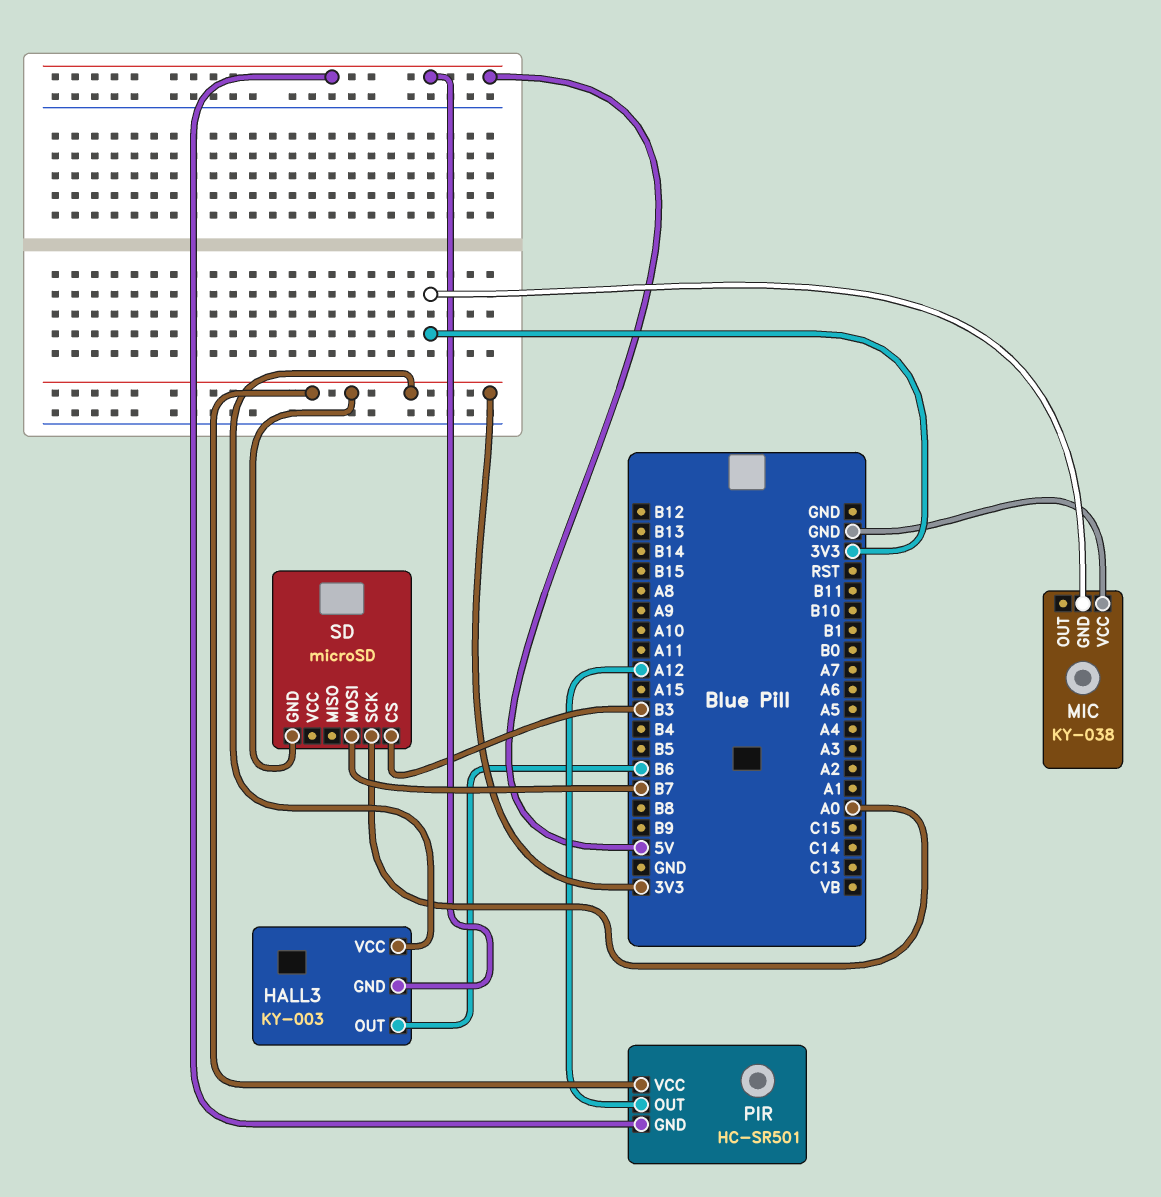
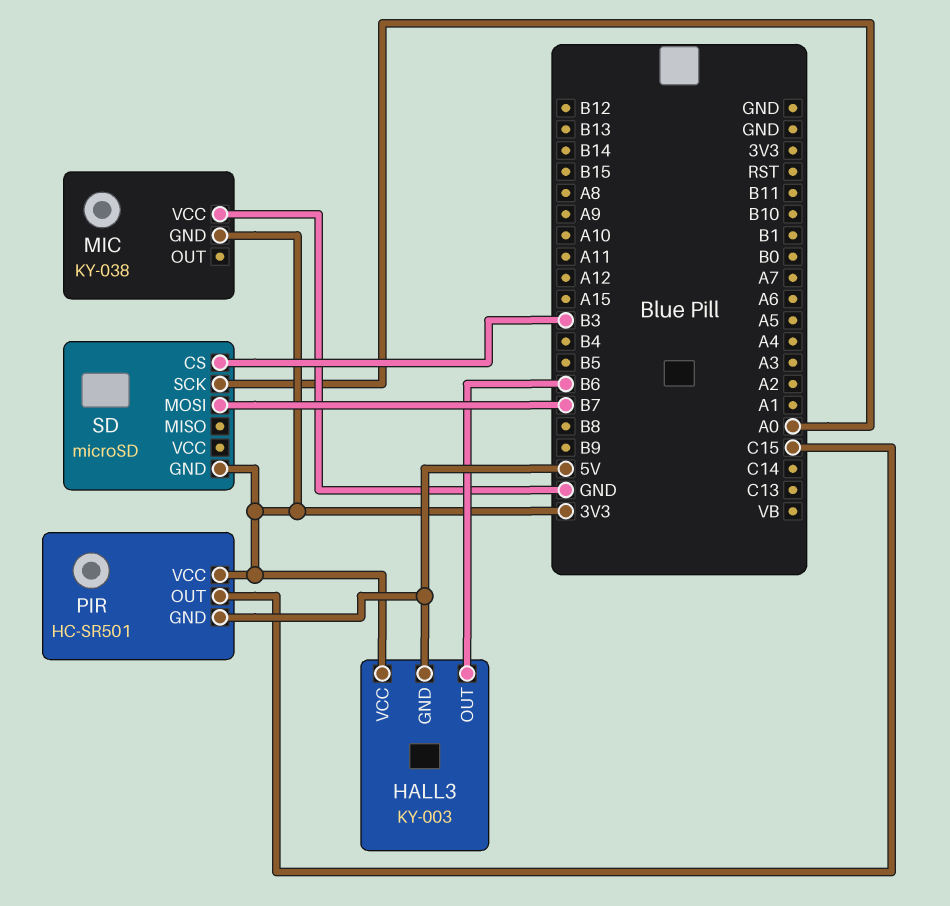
PIR pin OUT: A12 -> C15

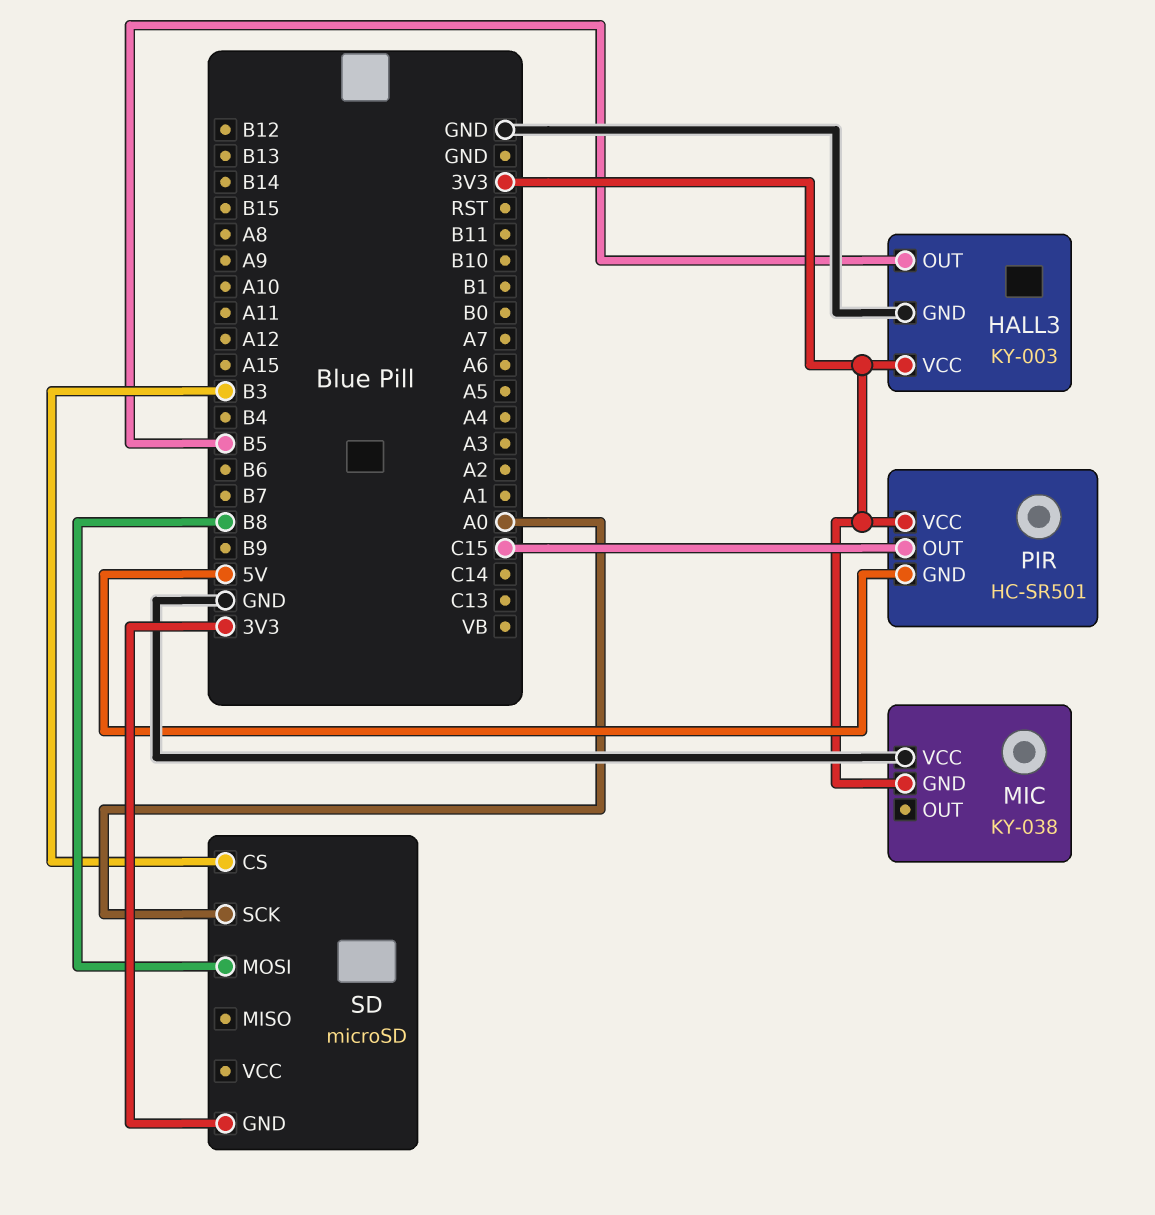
HALL3 pin GND: 5V -> GND
HALL3 pin OUT: B6 -> B5
SD pin MOSI: B7 -> B8

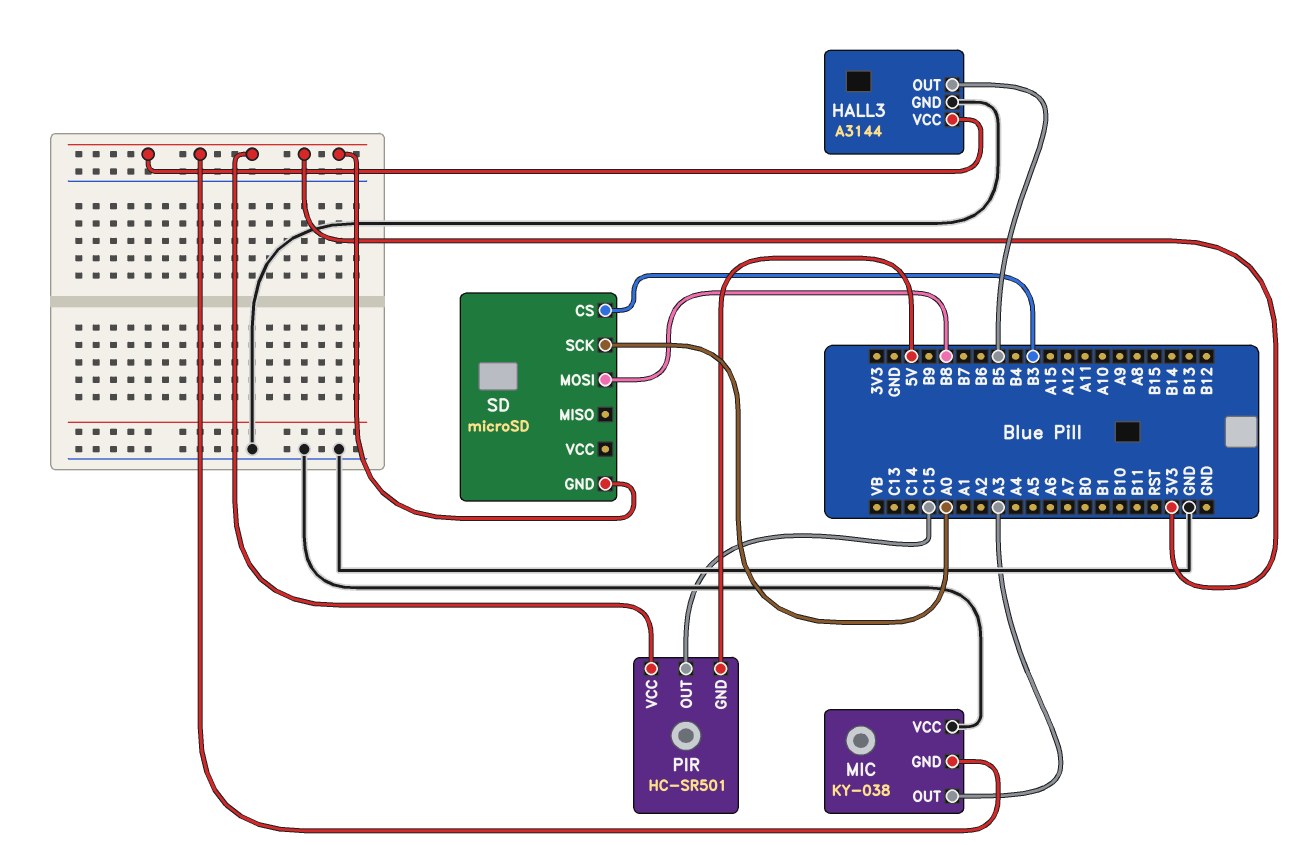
HALL3: KY-003 -> A3144
MIC pin OUT: none -> A3

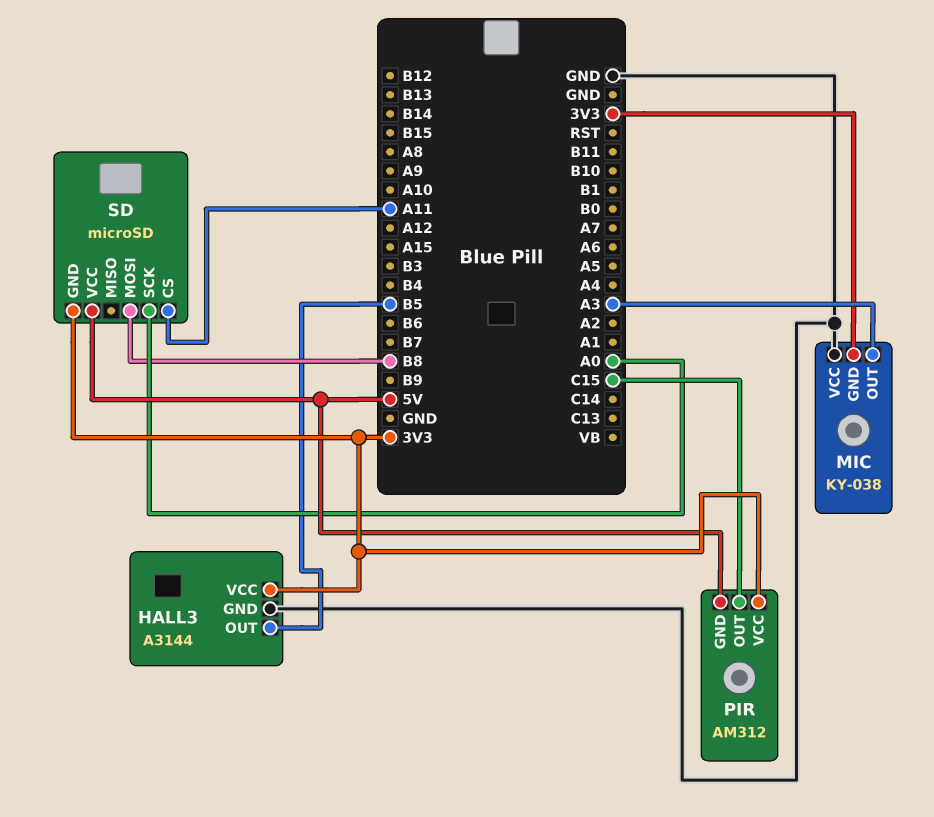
PIR: HC-SR501 -> AM312
SD pin CS: B3 -> A11
SD pin VCC: none -> 5V

